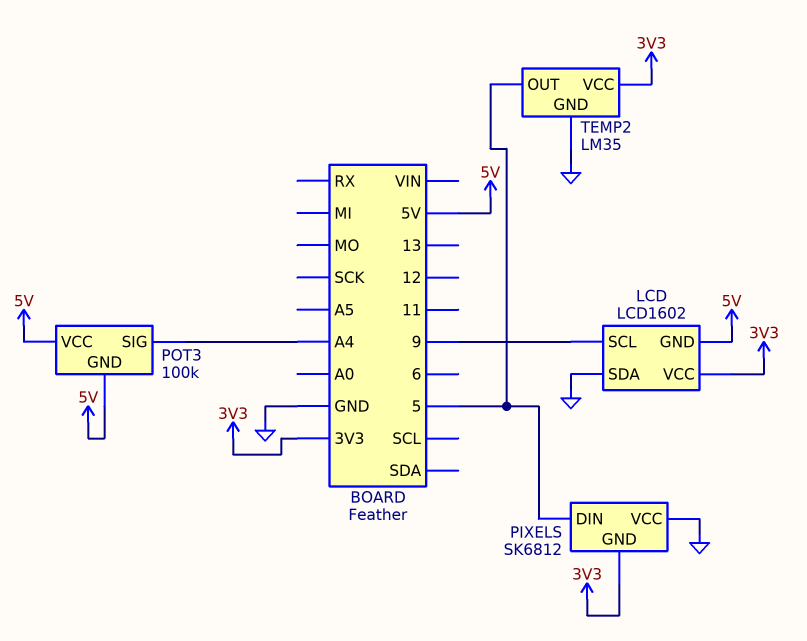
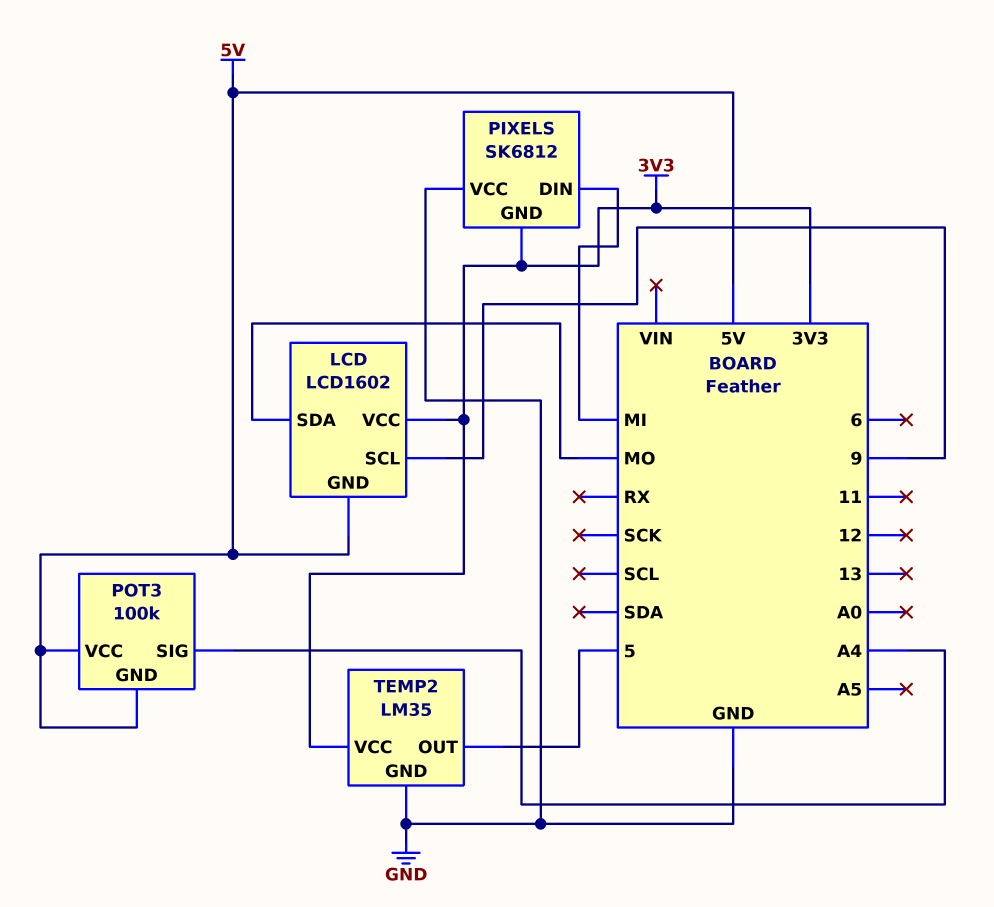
LCD pin SDA: GND -> MO
PIXELS pin DIN: 5 -> MI

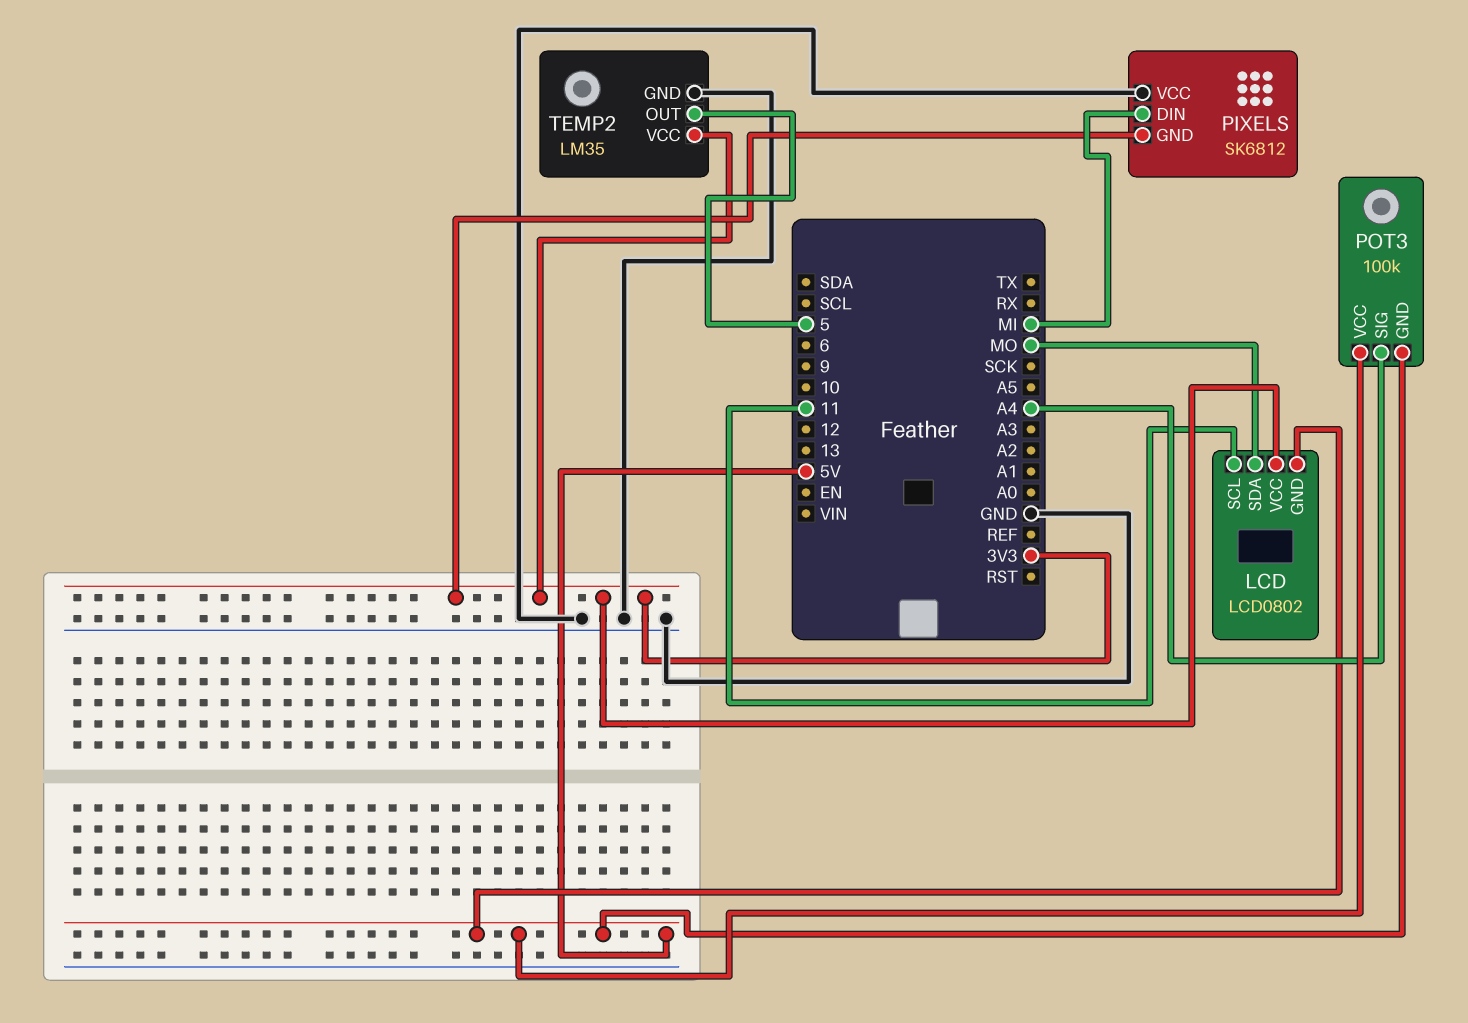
LCD: LCD1602 -> LCD0802
LCD pin SCL: 9 -> 11

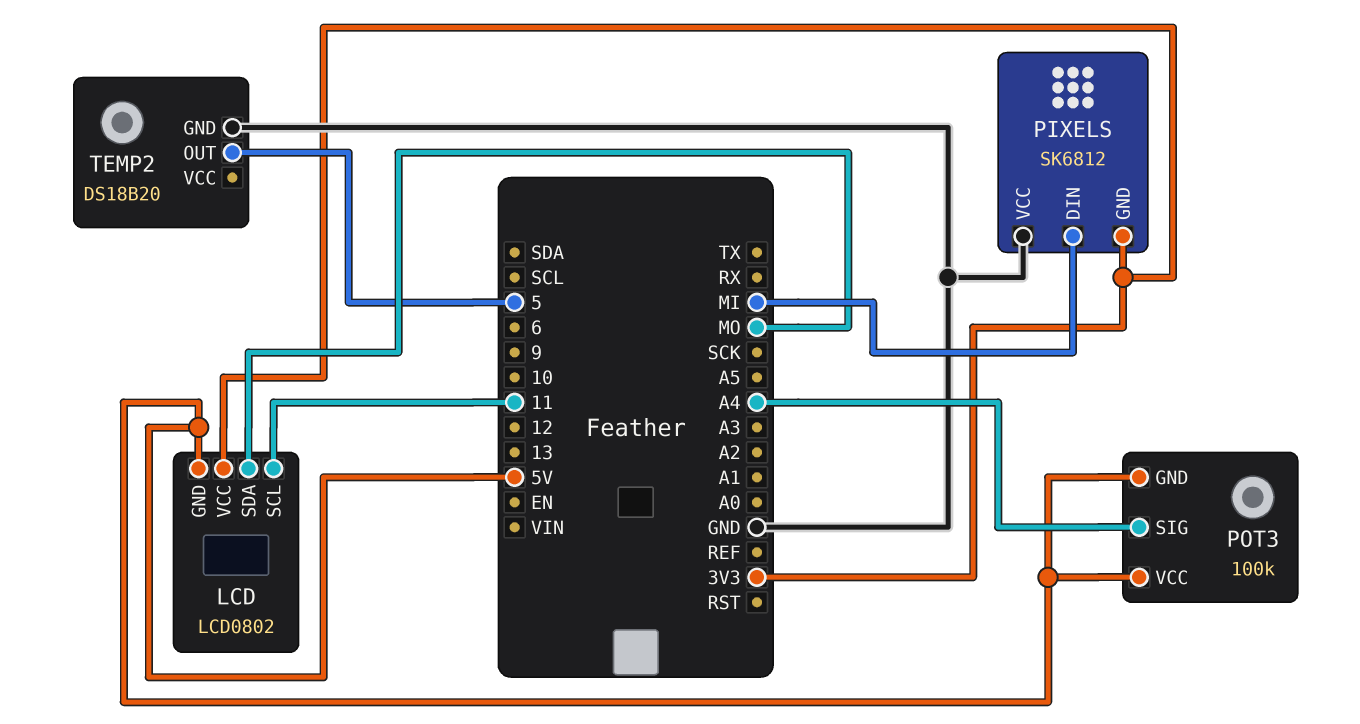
TEMP2: LM35 -> DS18B20
TEMP2 pin VCC: 3V3 -> none

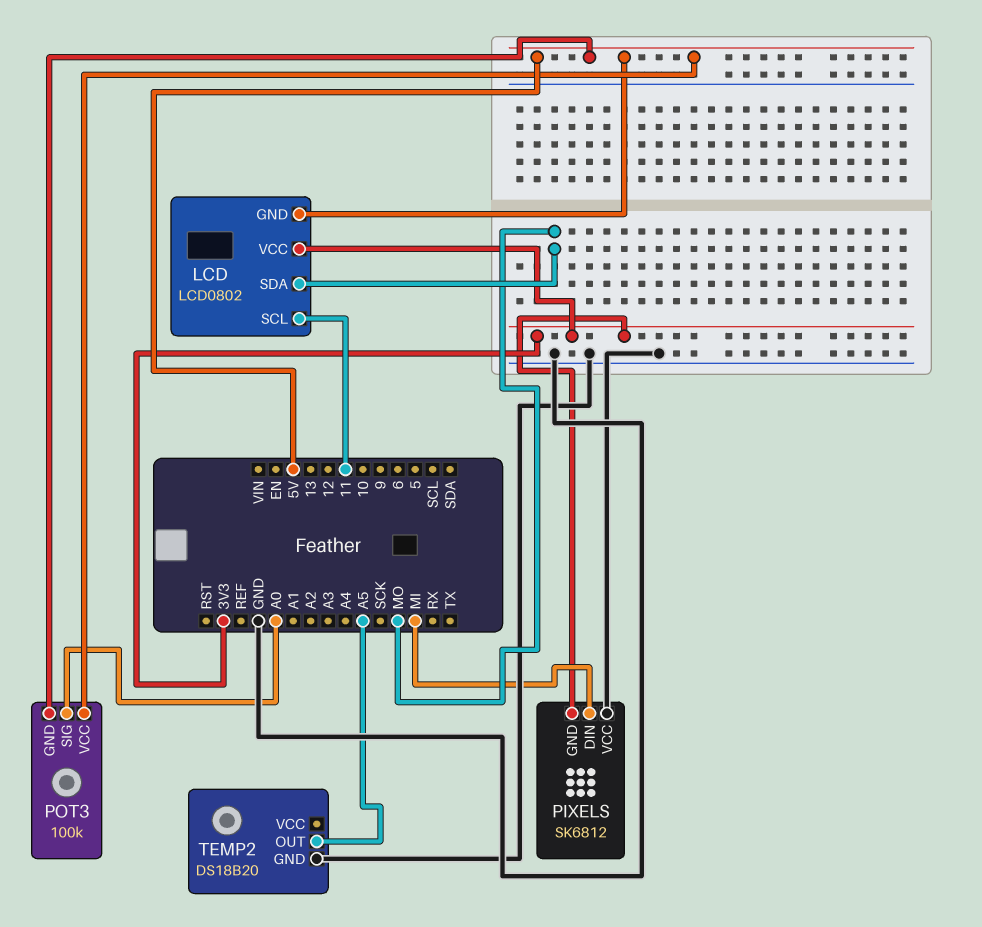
POT3 pin SIG: A4 -> A0
TEMP2 pin OUT: 5 -> A5

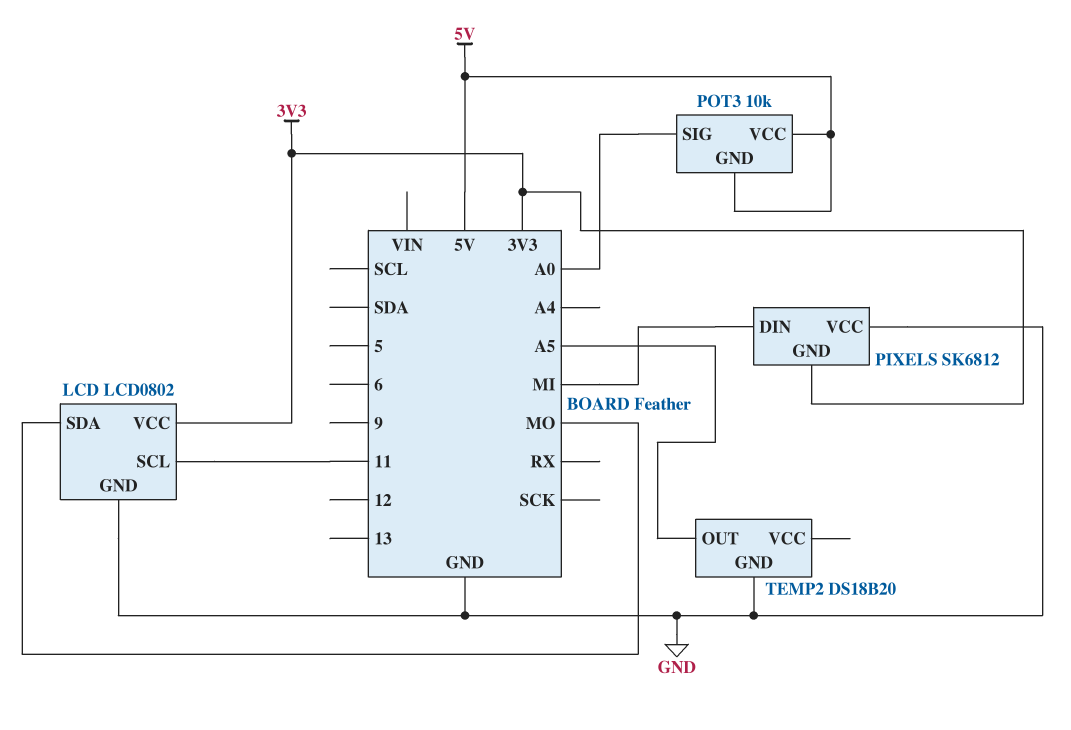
LCD pin GND: 5V -> GND
POT3: 100k -> 10k

